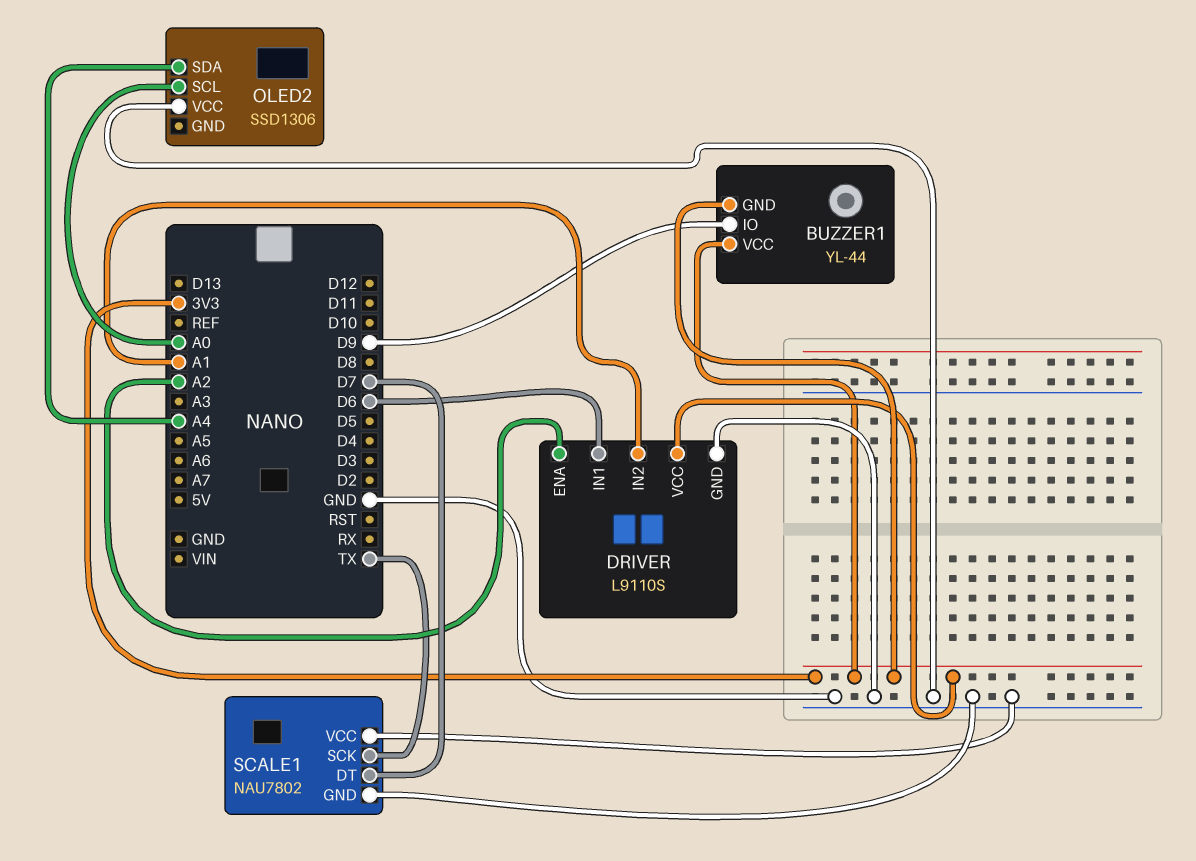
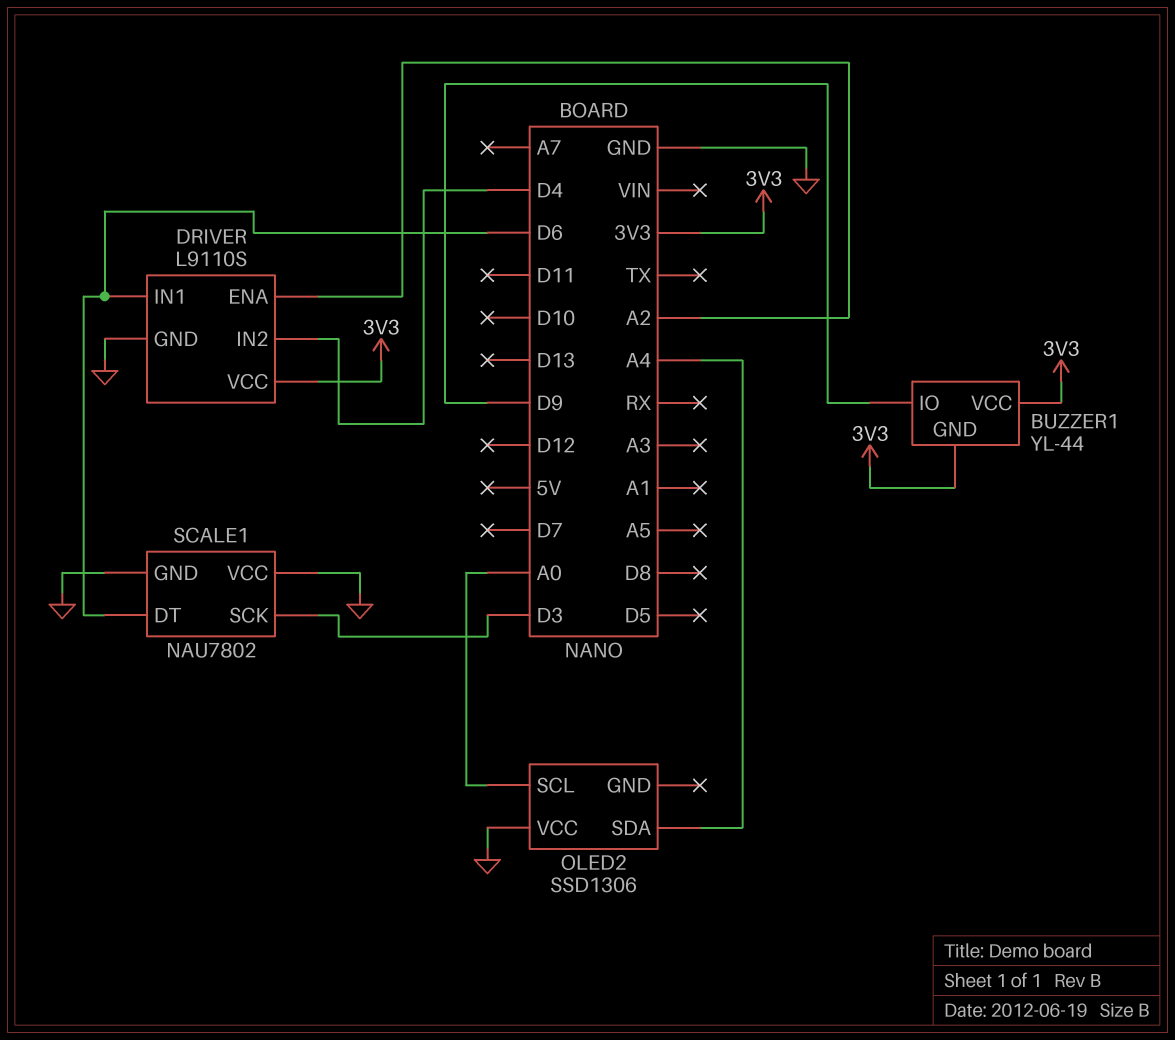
DRIVER pin IN2: A1 -> D4
SCALE1 pin DT: D7 -> D6
SCALE1 pin SCK: TX -> D3

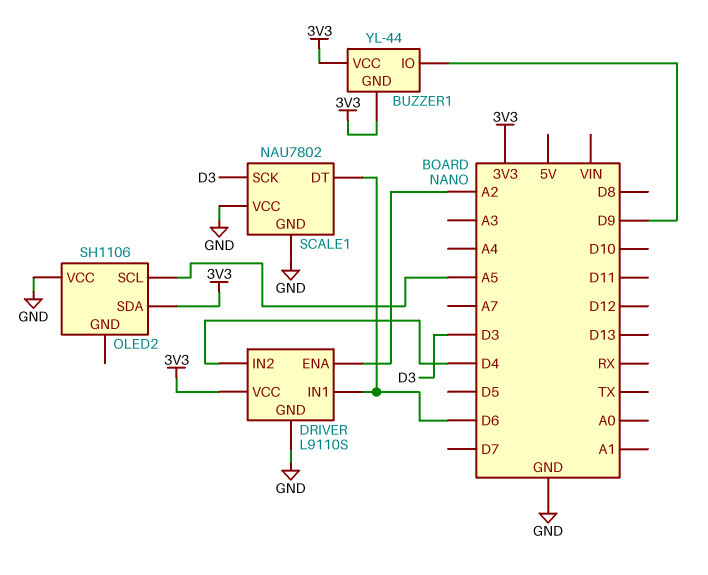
OLED2: SSD1306 -> SH1106
OLED2 pin SCL: A0 -> A5
OLED2 pin SDA: A4 -> 3V3

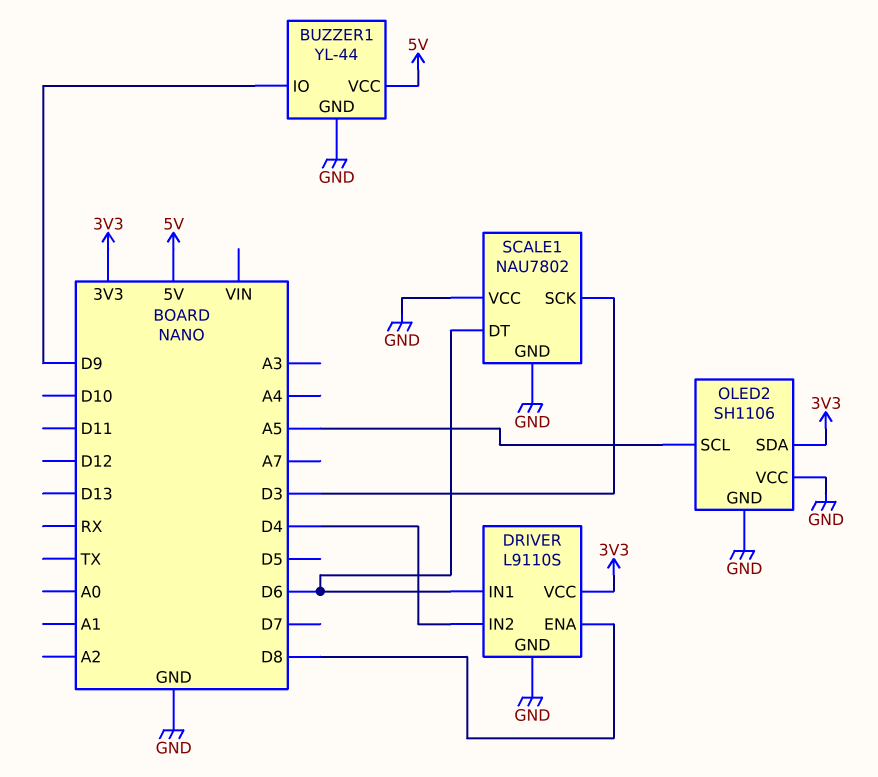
BUZZER1 pin GND: 3V3 -> GND
BUZZER1 pin VCC: 3V3 -> 5V
DRIVER pin ENA: A2 -> D8
OLED2 pin GND: none -> GND

